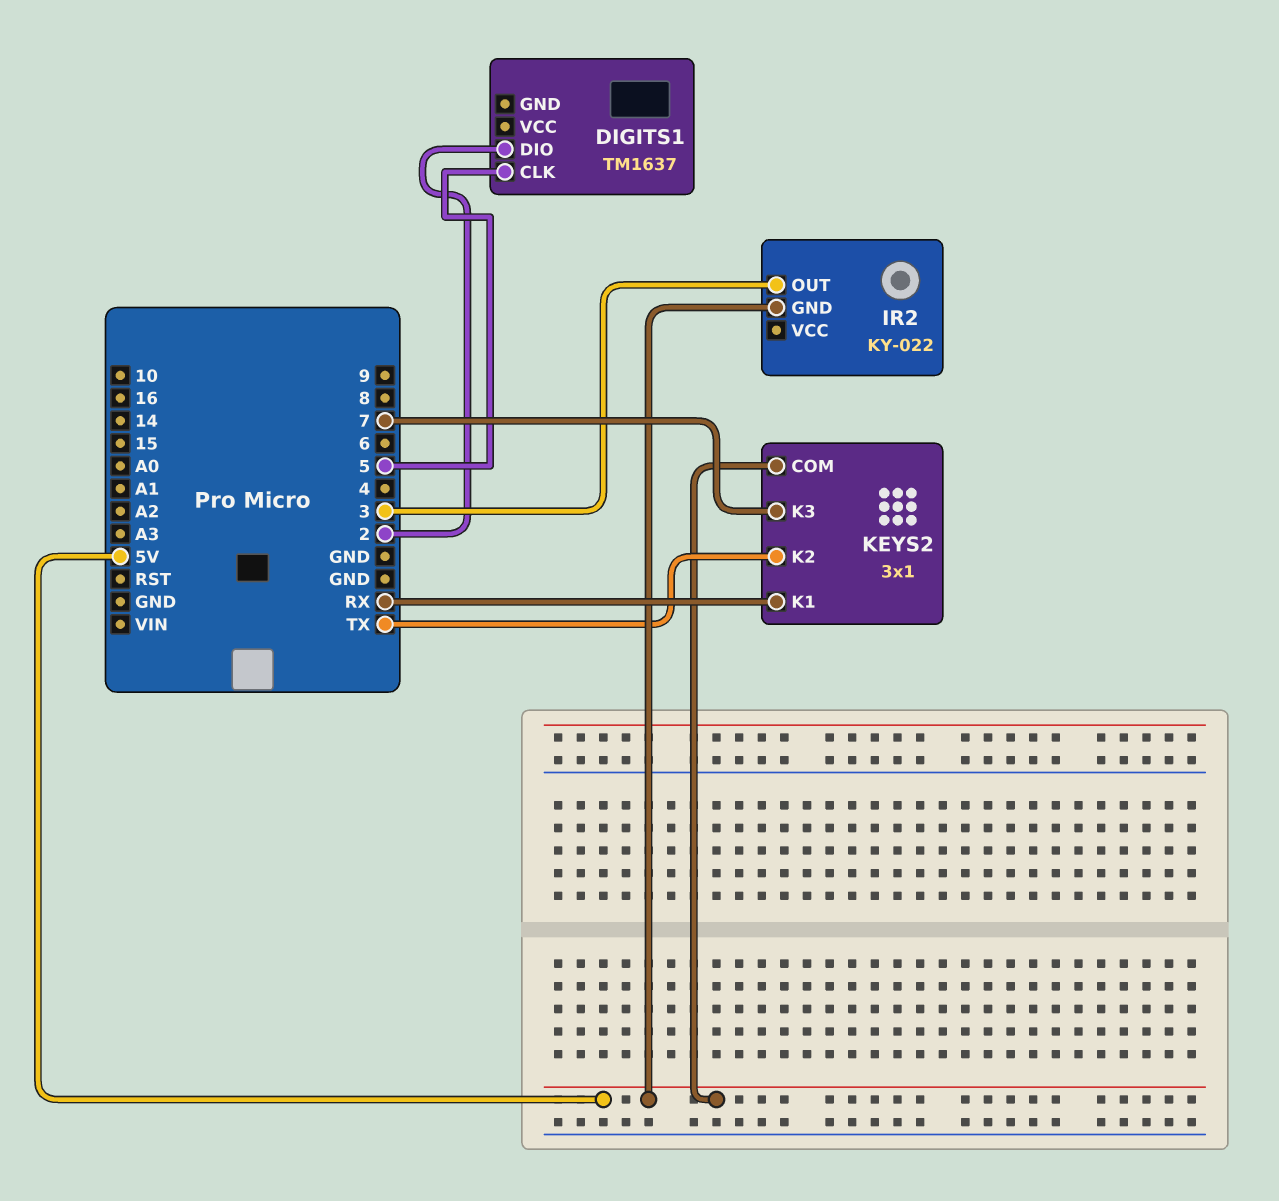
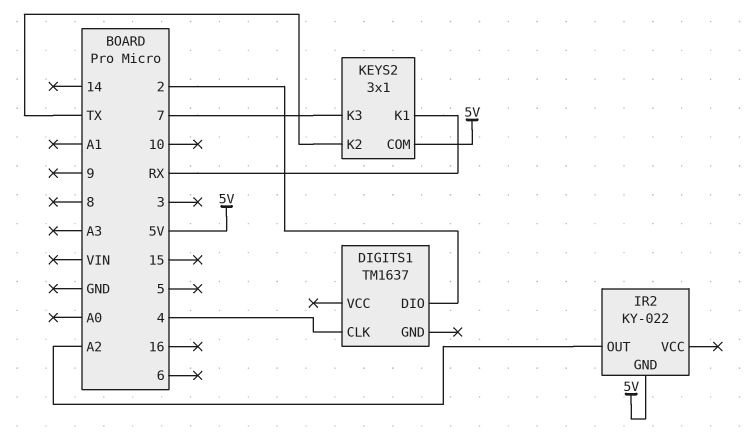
DIGITS1 pin CLK: 5 -> 4
IR2 pin OUT: 3 -> A2

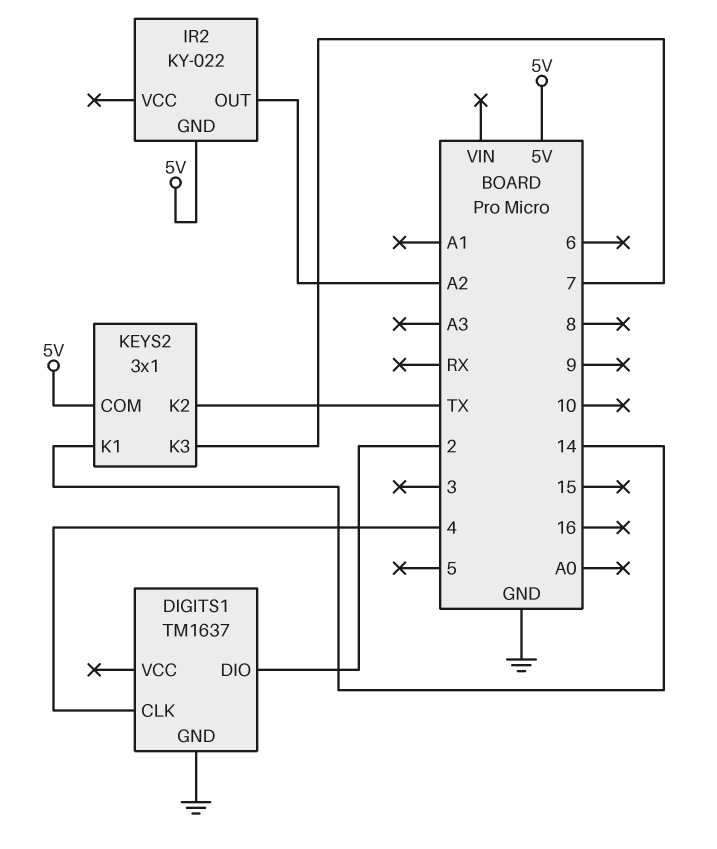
DIGITS1 pin GND: none -> GND
KEYS2 pin K1: RX -> 14

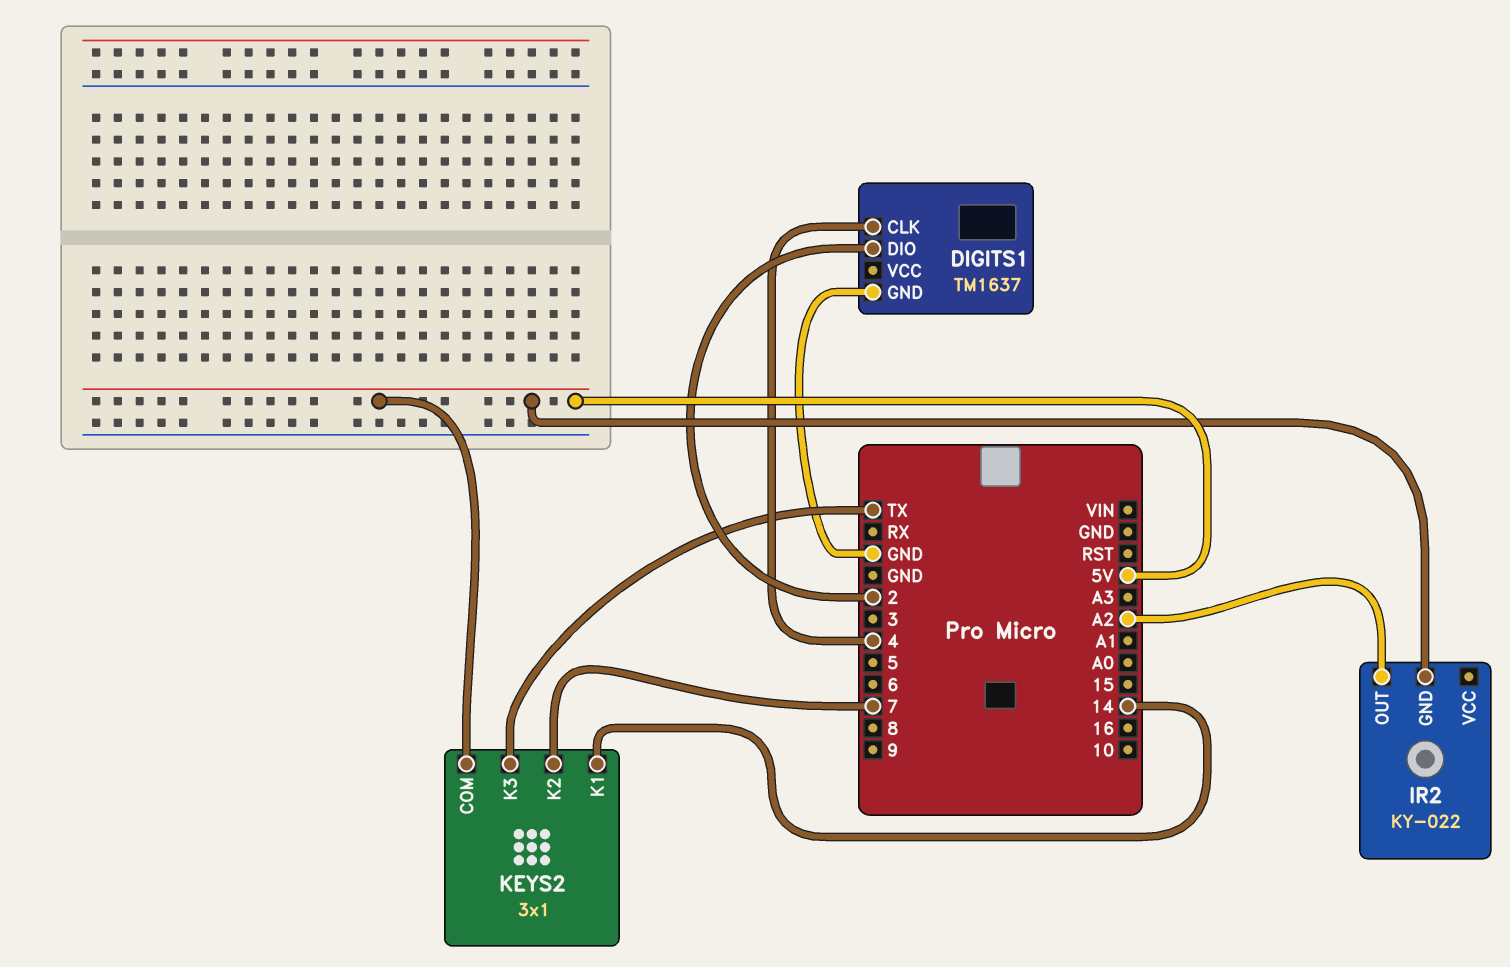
KEYS2 pin K2: TX -> 7
KEYS2 pin K3: 7 -> TX

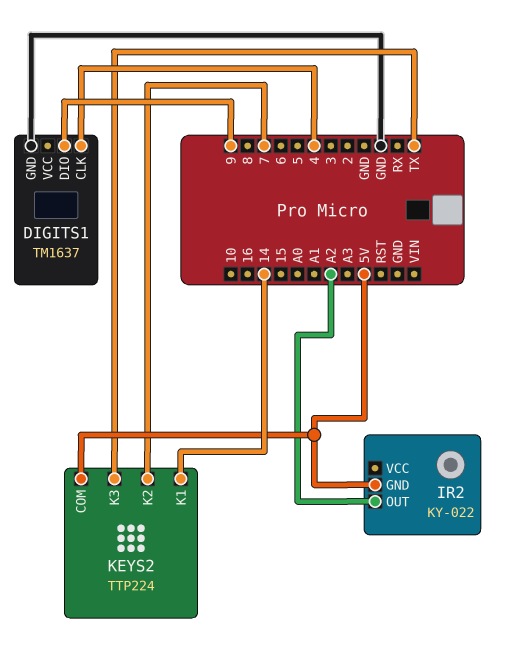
DIGITS1 pin DIO: 2 -> 9
KEYS2: 3x1 -> TTP224

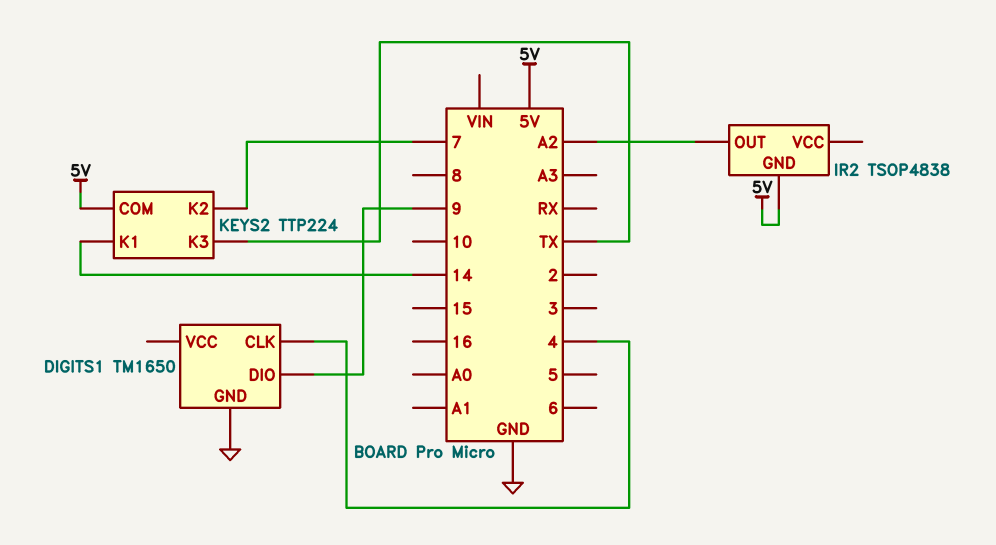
DIGITS1: TM1637 -> TM1650
IR2: KY-022 -> TSOP4838

